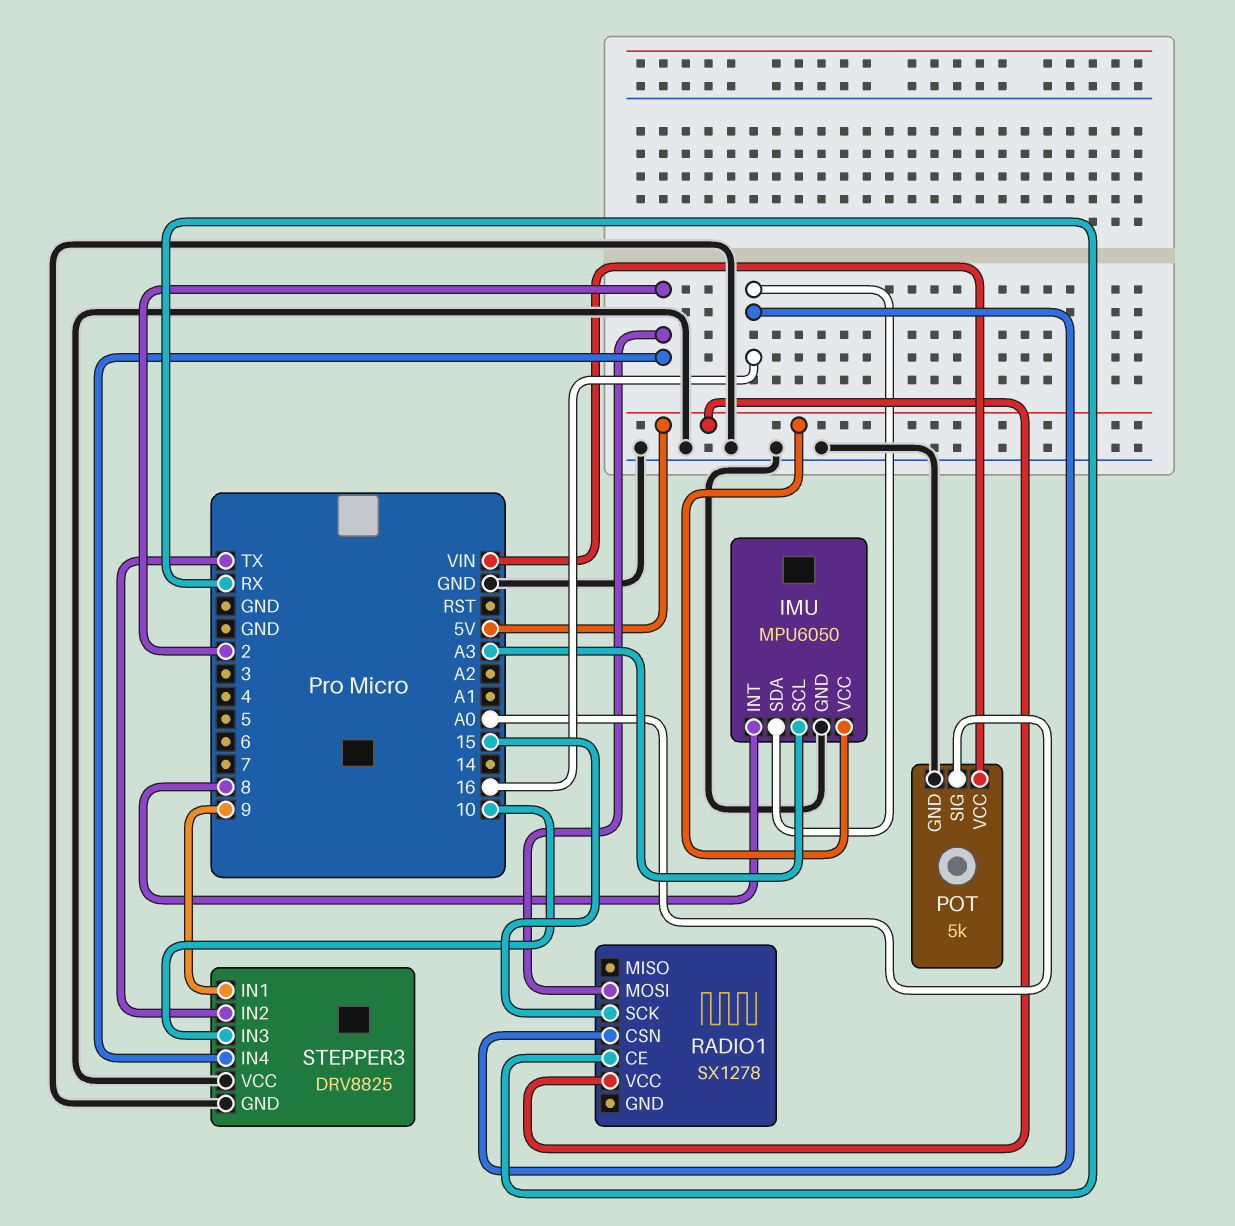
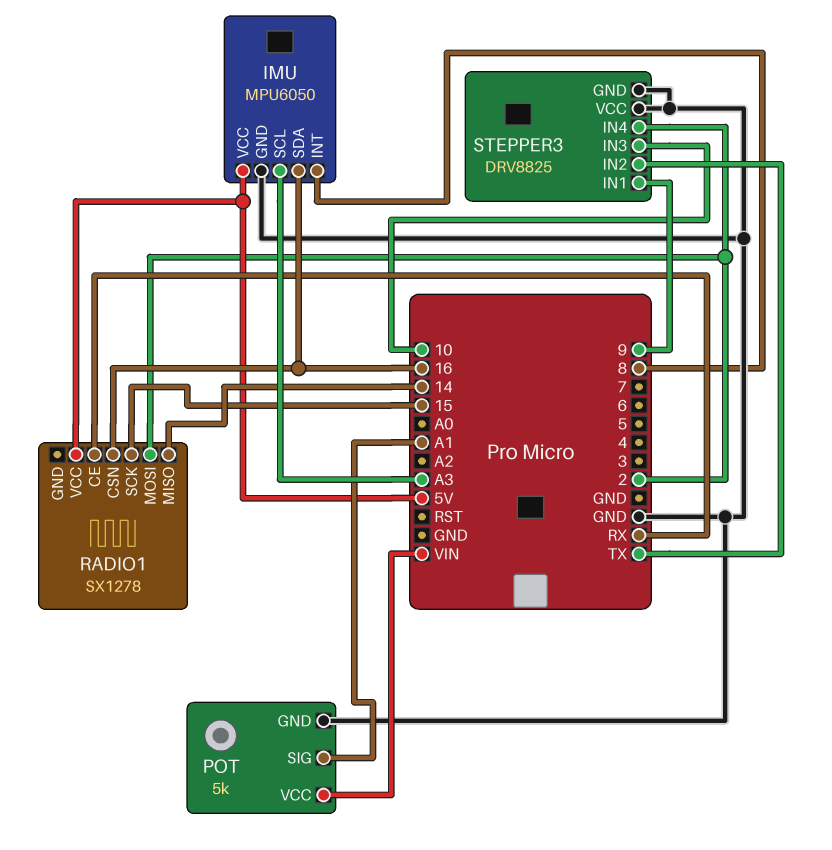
POT pin SIG: A0 -> A1
RADIO1 pin MISO: none -> 14

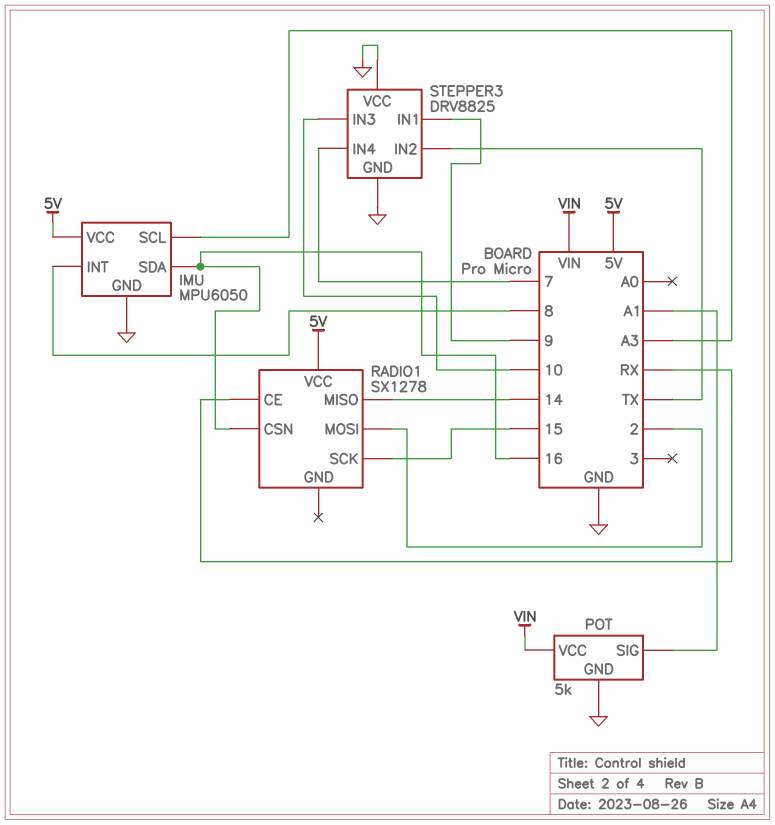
STEPPER3 pin IN4: 2 -> 7

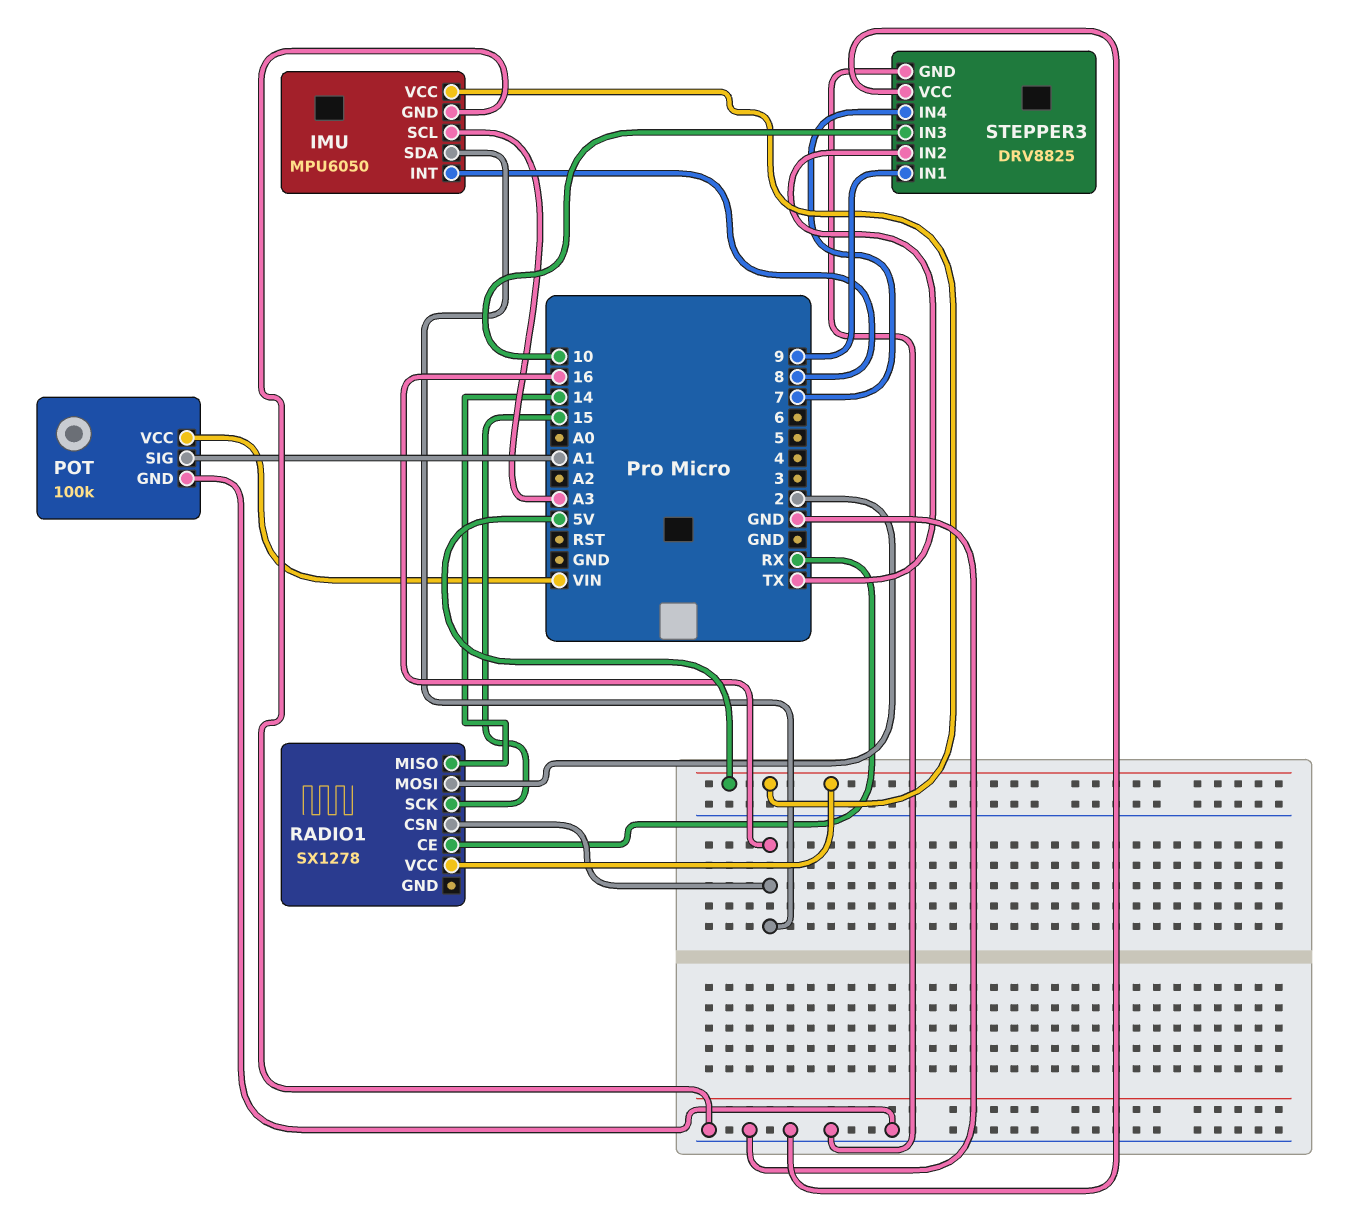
POT: 5k -> 100k

